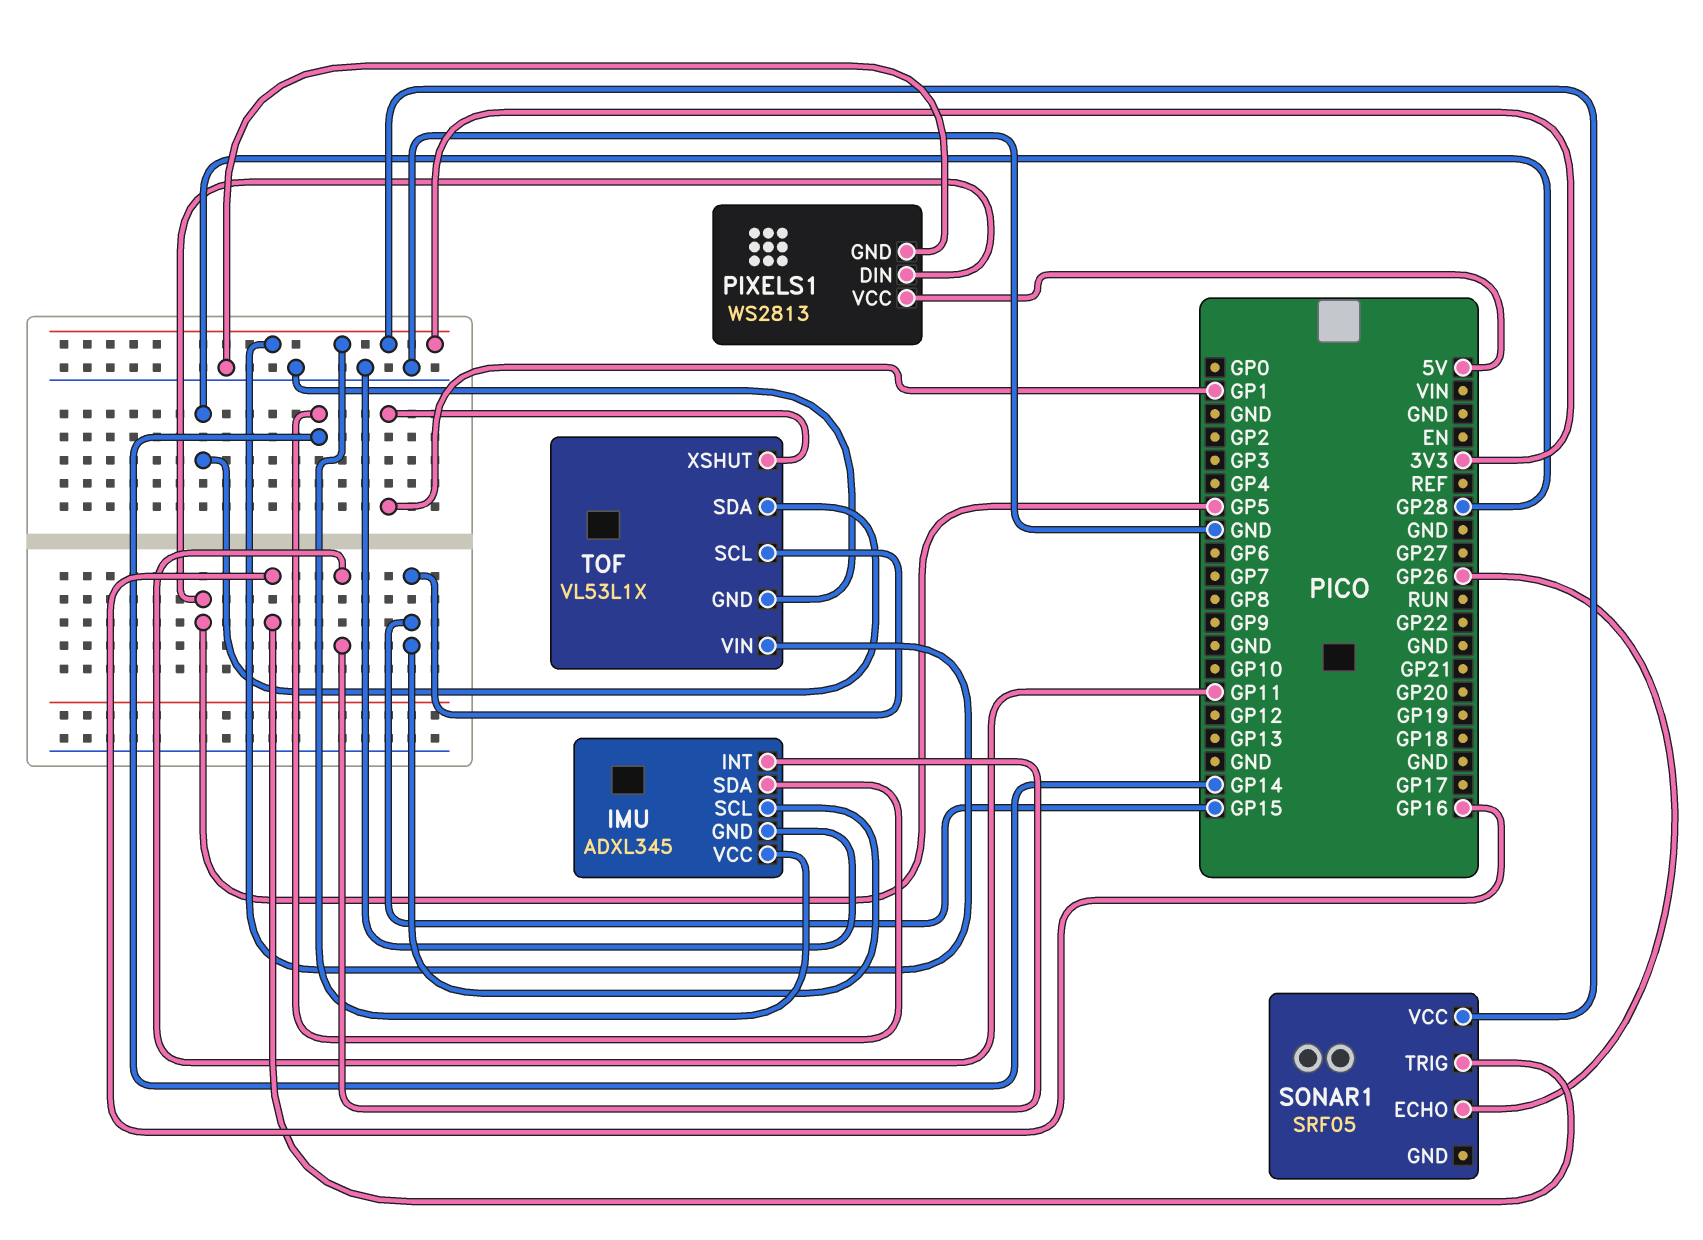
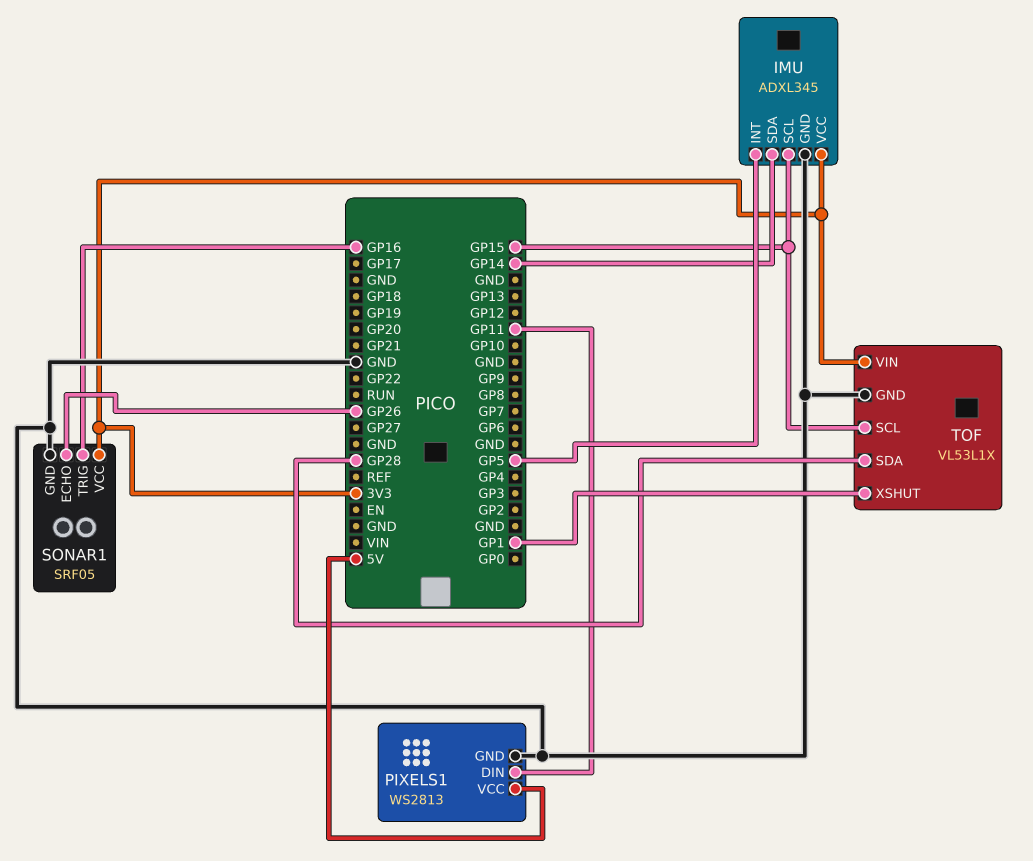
IMU pin INT: GP11 -> GP5
PIXELS1 pin DIN: GP5 -> GP11
SONAR1 pin GND: none -> GND

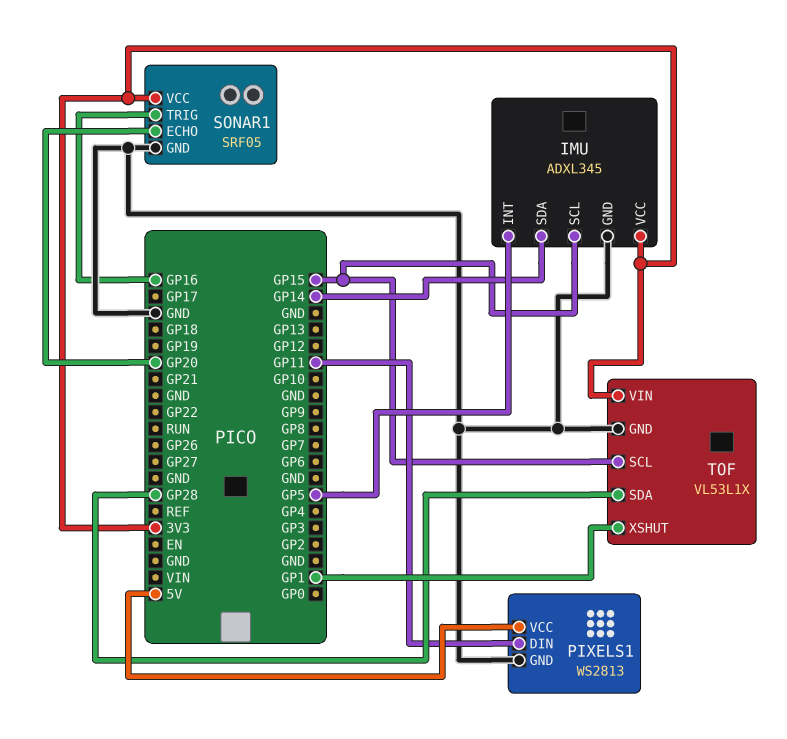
SONAR1 pin ECHO: GP26 -> GP20

